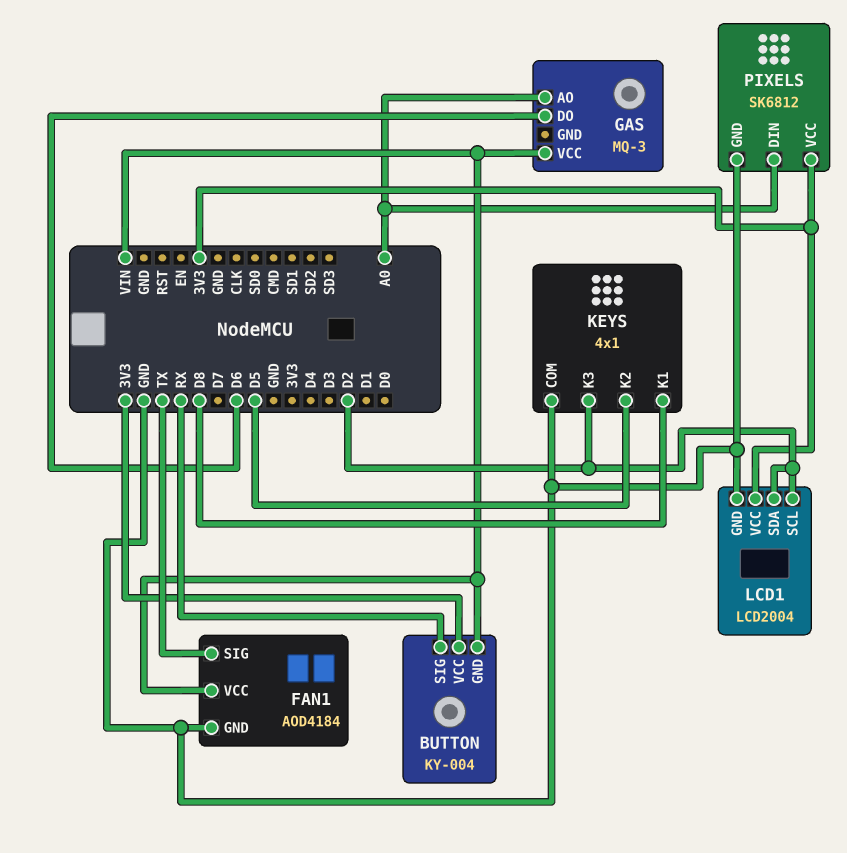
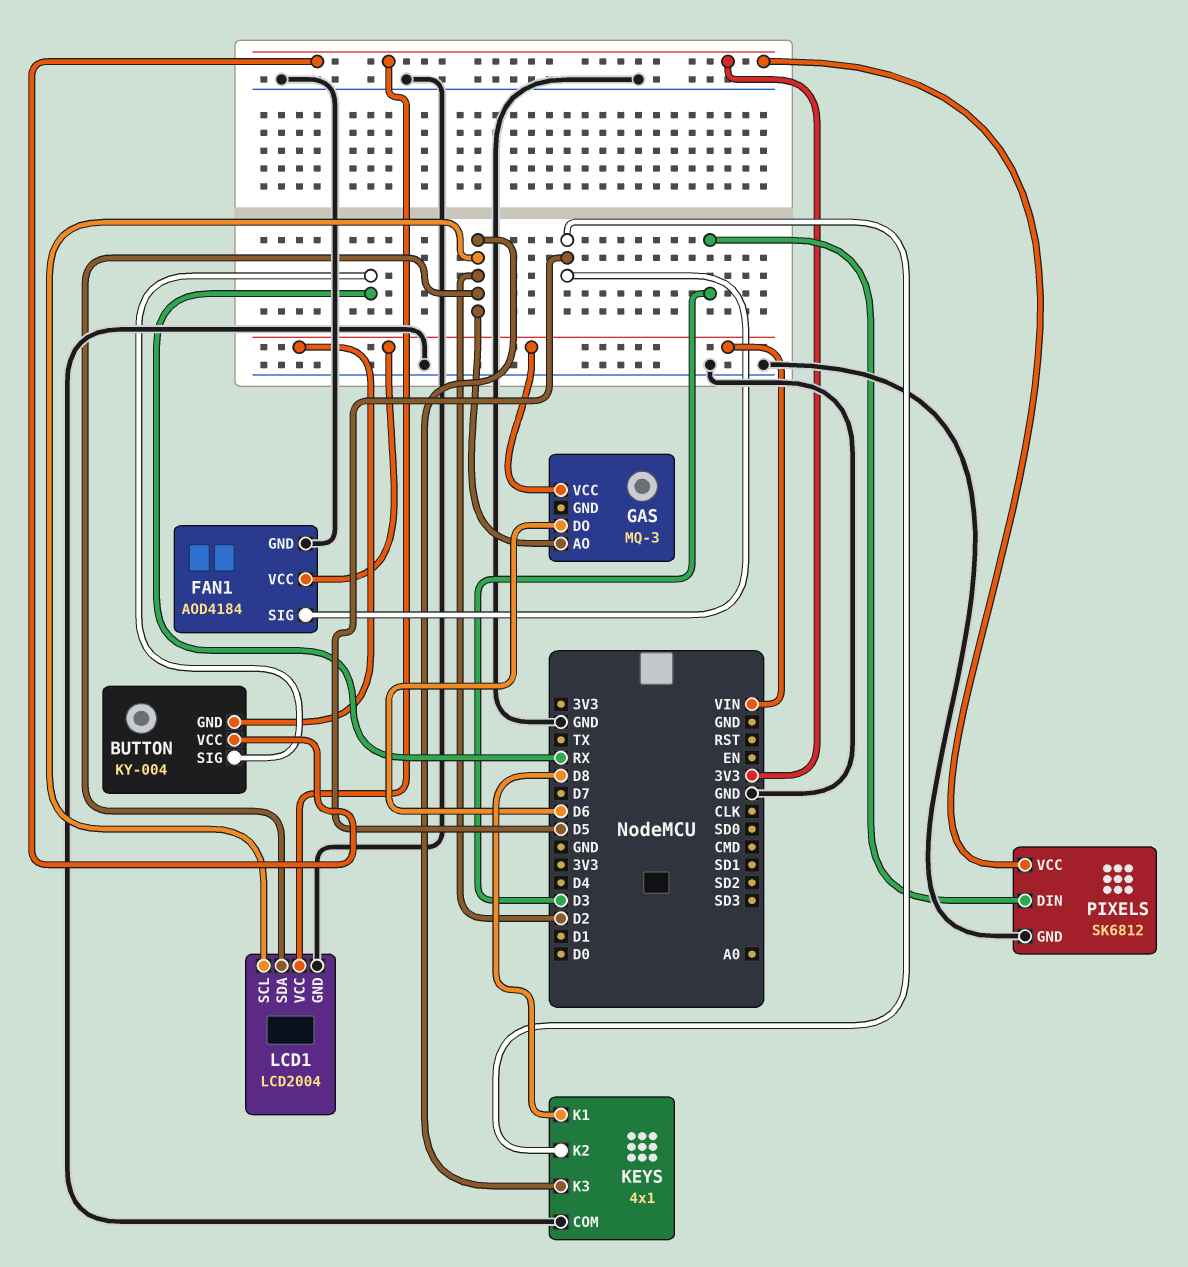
FAN1 pin SIG: TX -> D5
GAS pin AO: A0 -> D2
PIXELS pin DIN: A0 -> D3

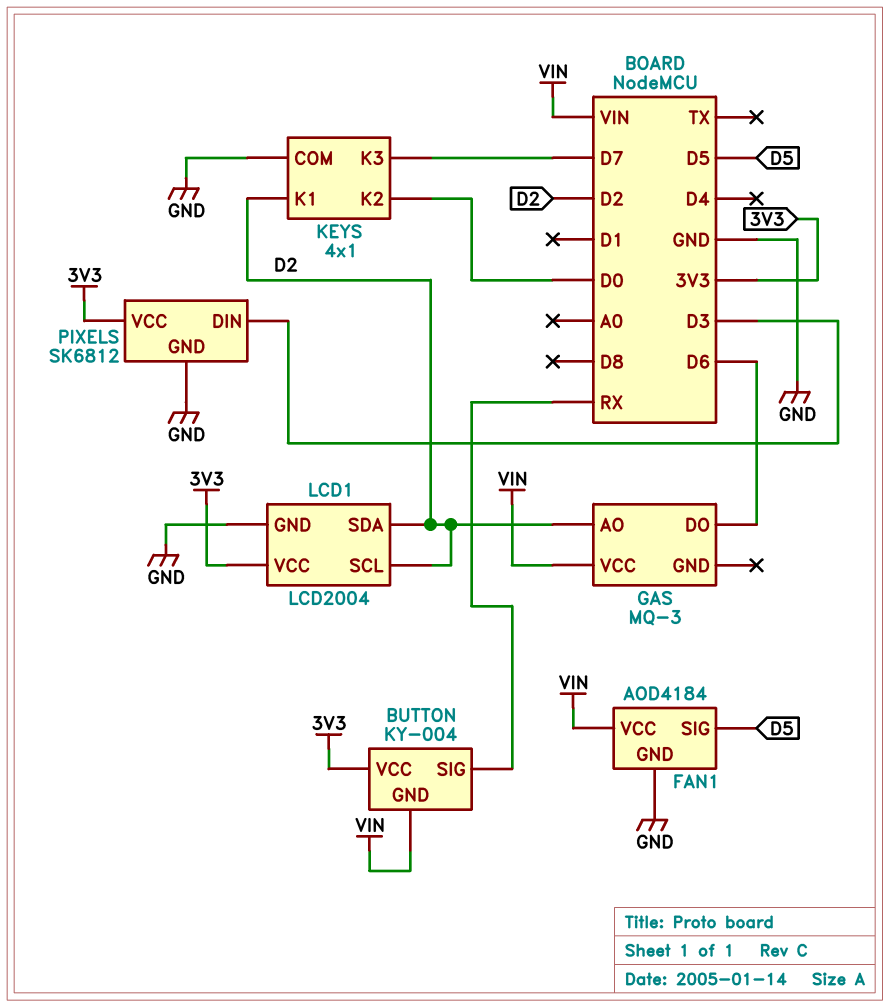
KEYS pin K1: D8 -> D2
KEYS pin K2: D5 -> D0
KEYS pin K3: D2 -> D7

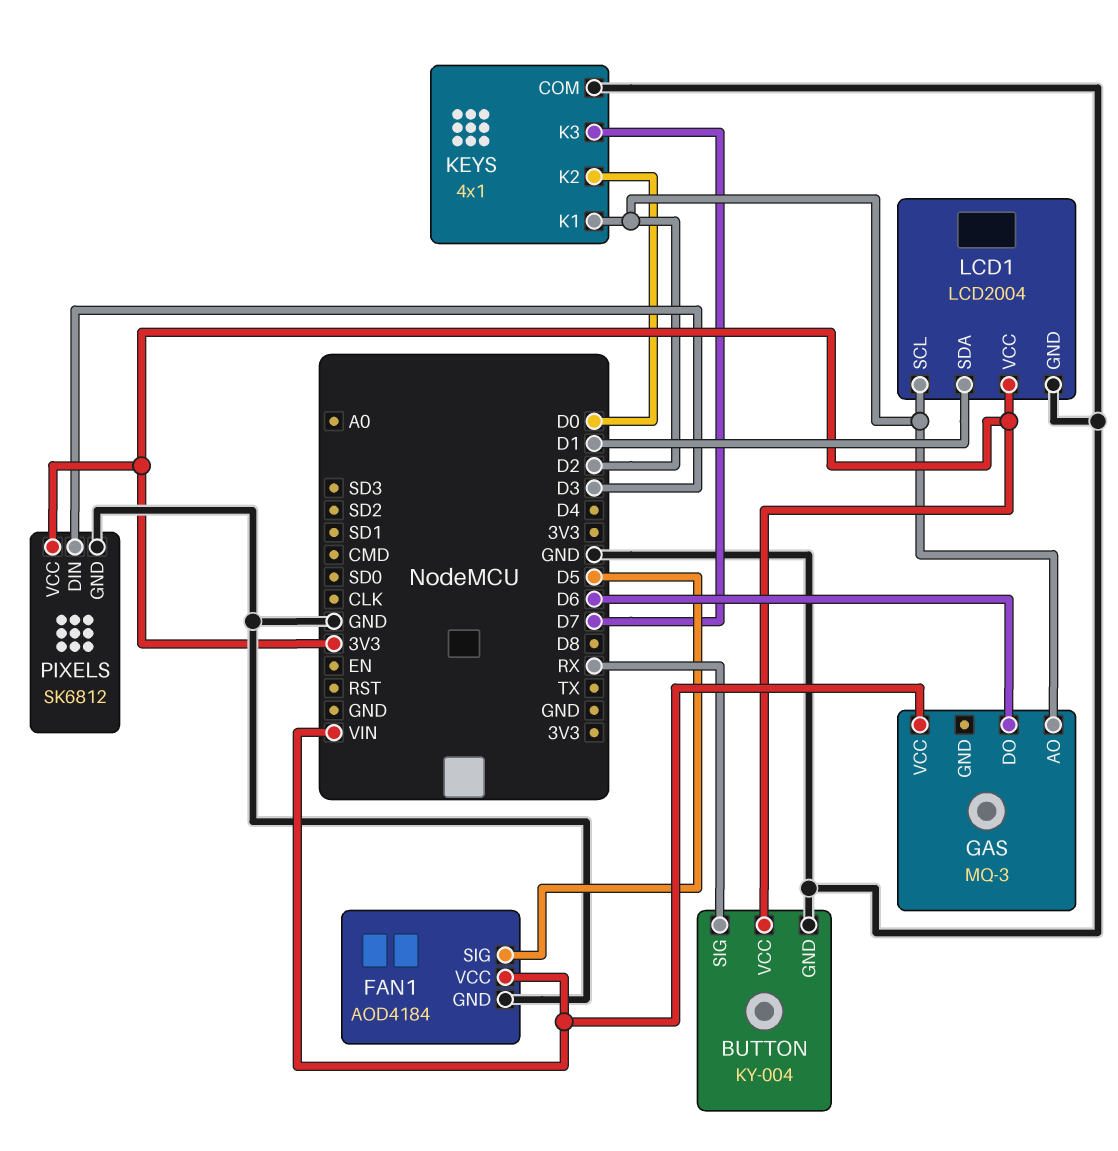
BUTTON pin GND: VIN -> GND
LCD1 pin SDA: D2 -> D1

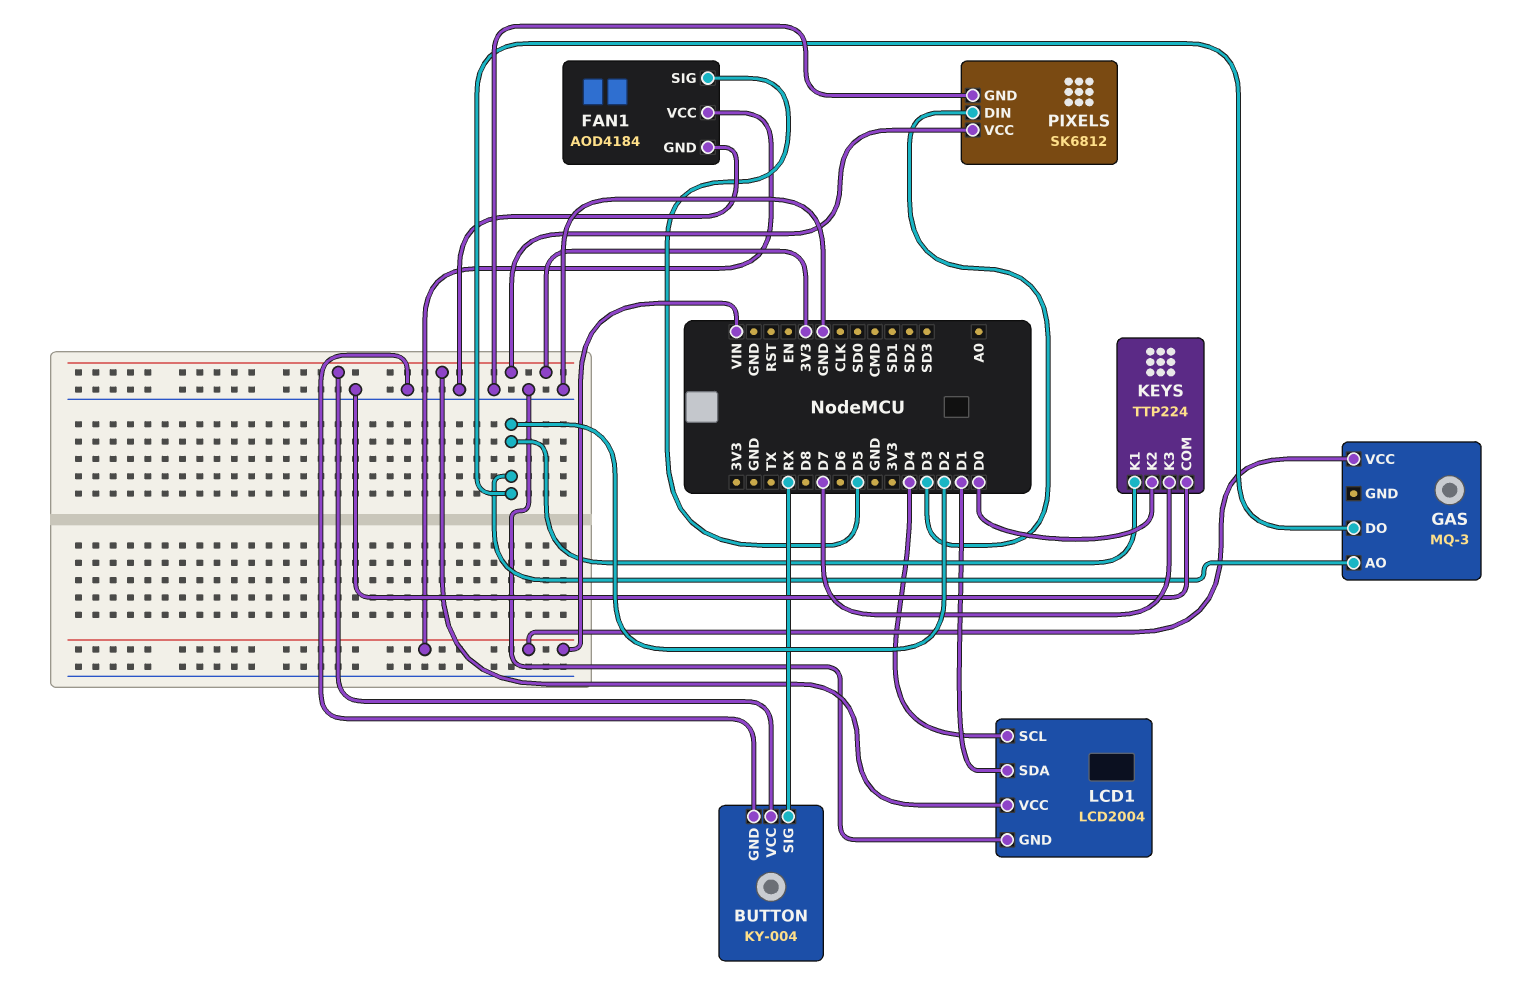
GAS pin DO: D6 -> D2
KEYS: 4x1 -> TTP224
LCD1 pin SCL: D2 -> D4

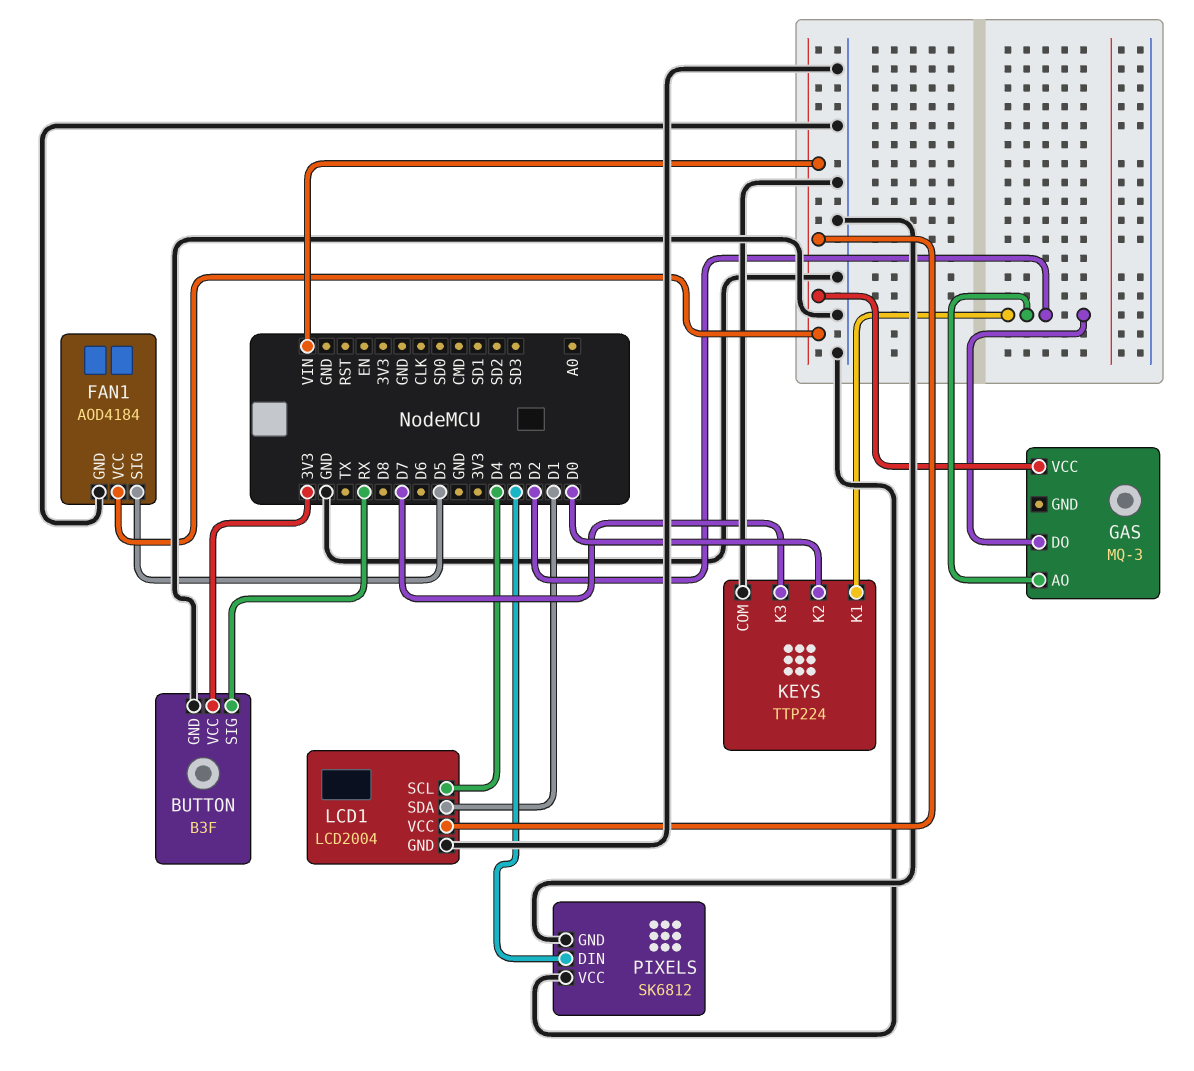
BUTTON: KY-004 -> B3F
LCD1 pin VCC: 3V3 -> VIN
PIXELS pin VCC: 3V3 -> GND

